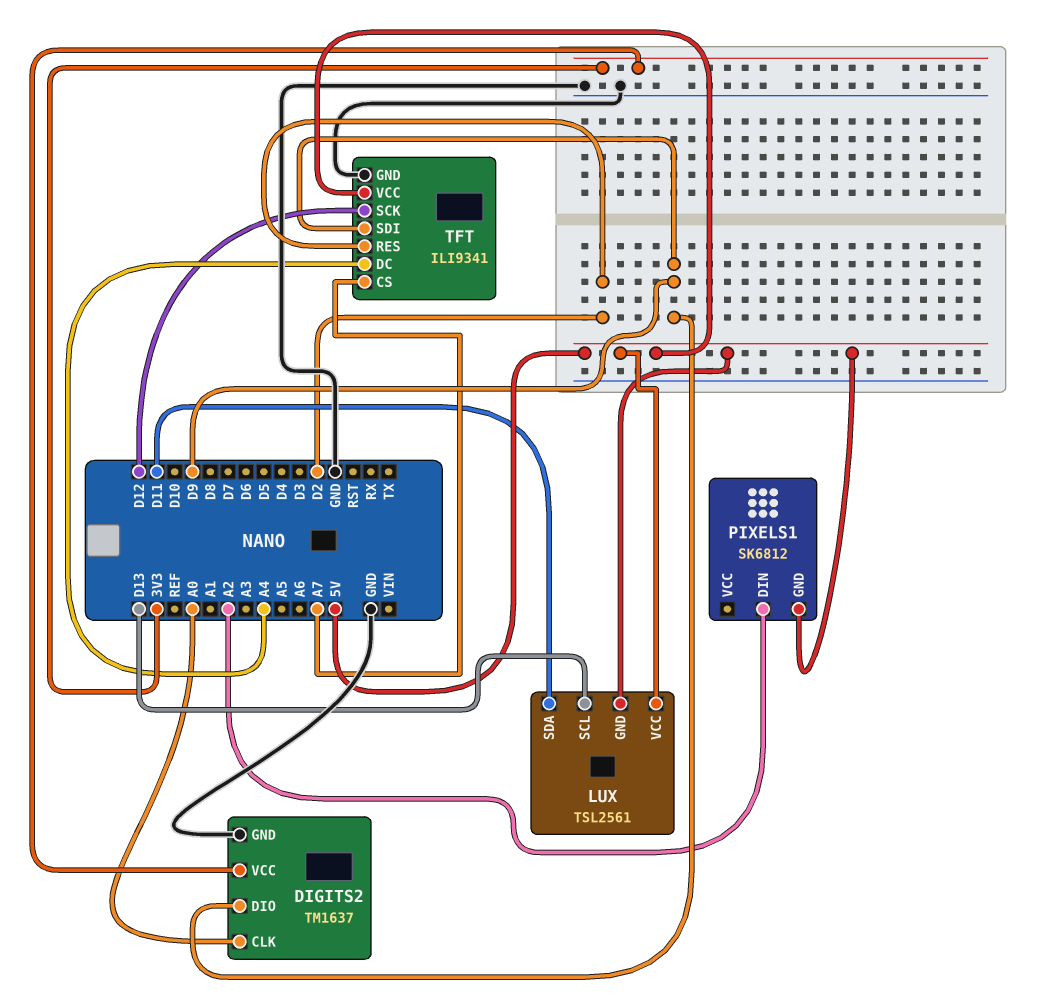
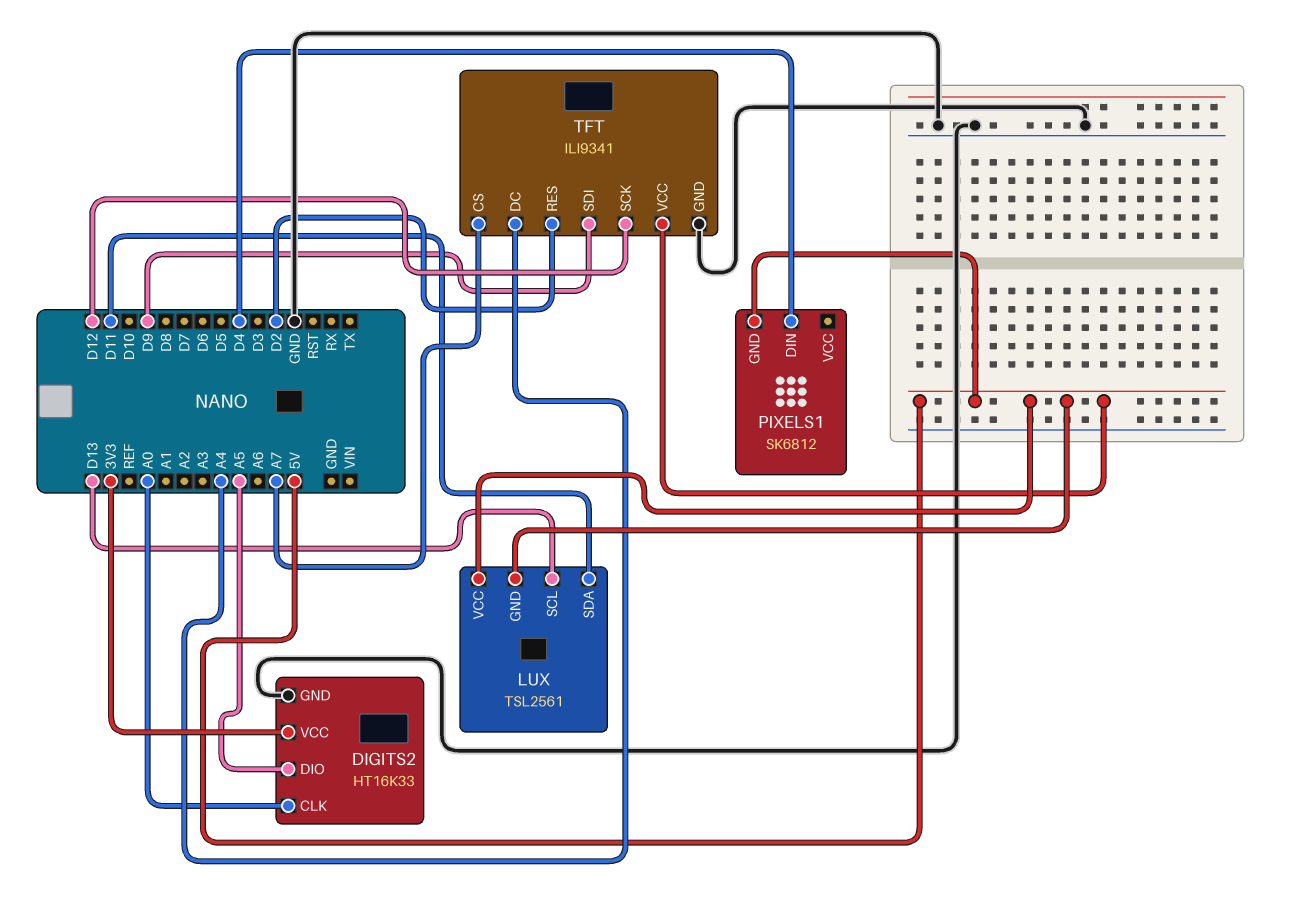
DIGITS2: TM1637 -> HT16K33
DIGITS2 pin DIO: D9 -> A5
PIXELS1 pin DIN: A2 -> D4

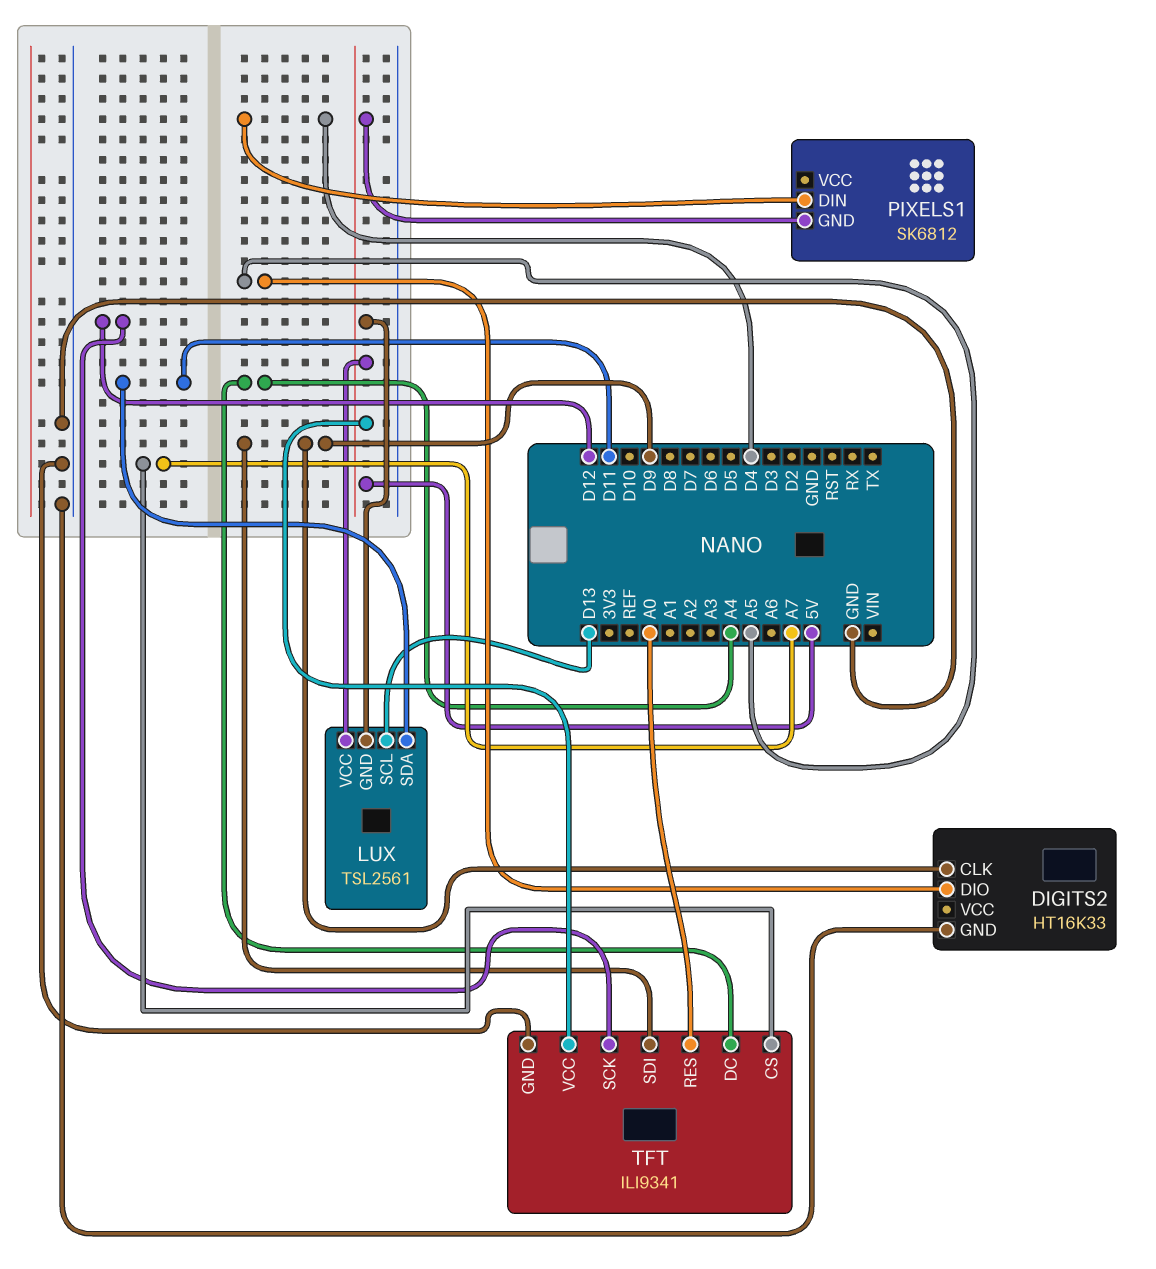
DIGITS2 pin CLK: A0 -> D9
DIGITS2 pin VCC: 3V3 -> none
TFT pin RES: D2 -> A0

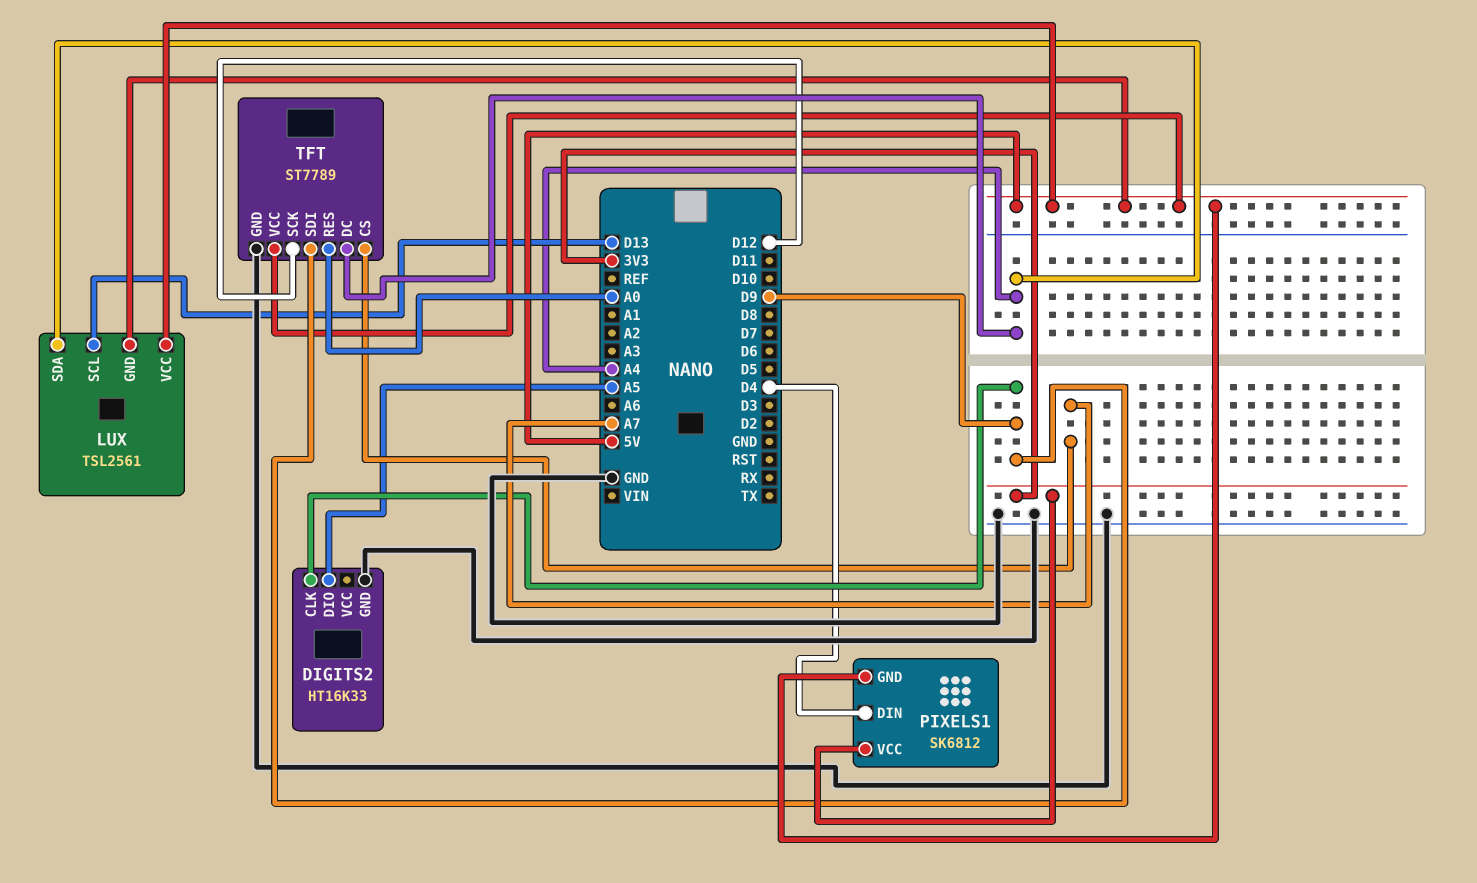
LUX pin SDA: D11 -> A4
PIXELS1 pin VCC: none -> 3V3
TFT: ILI9341 -> ST7789

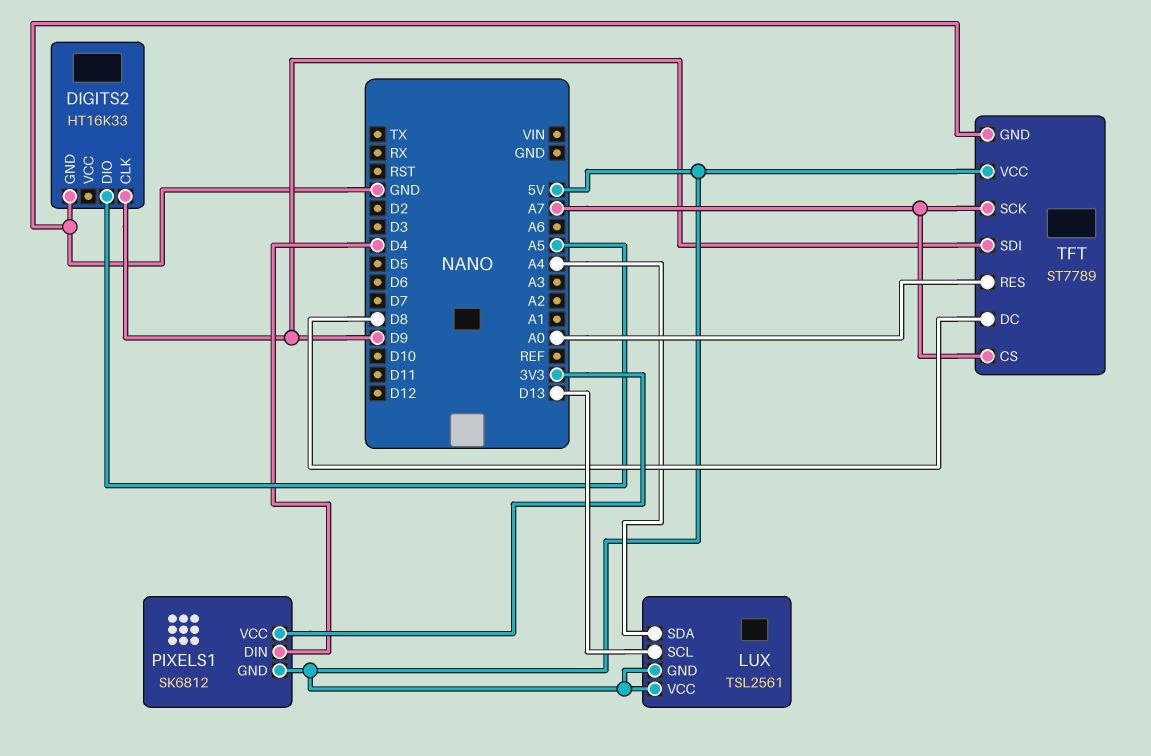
TFT pin DC: A4 -> D8
TFT pin SCK: D12 -> A7

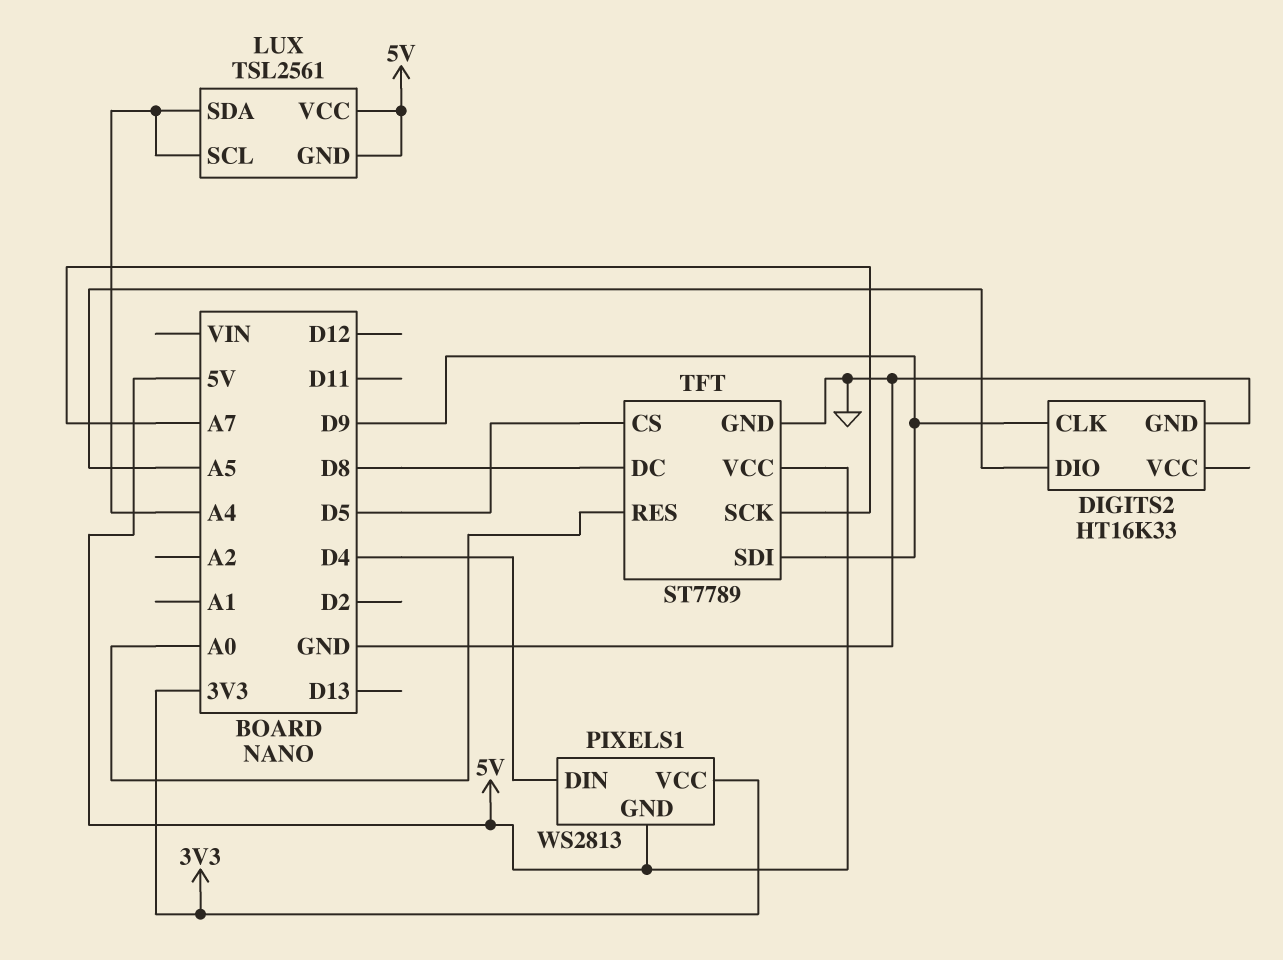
LUX pin SCL: D13 -> A4
PIXELS1: SK6812 -> WS2813
TFT pin CS: A7 -> D5

